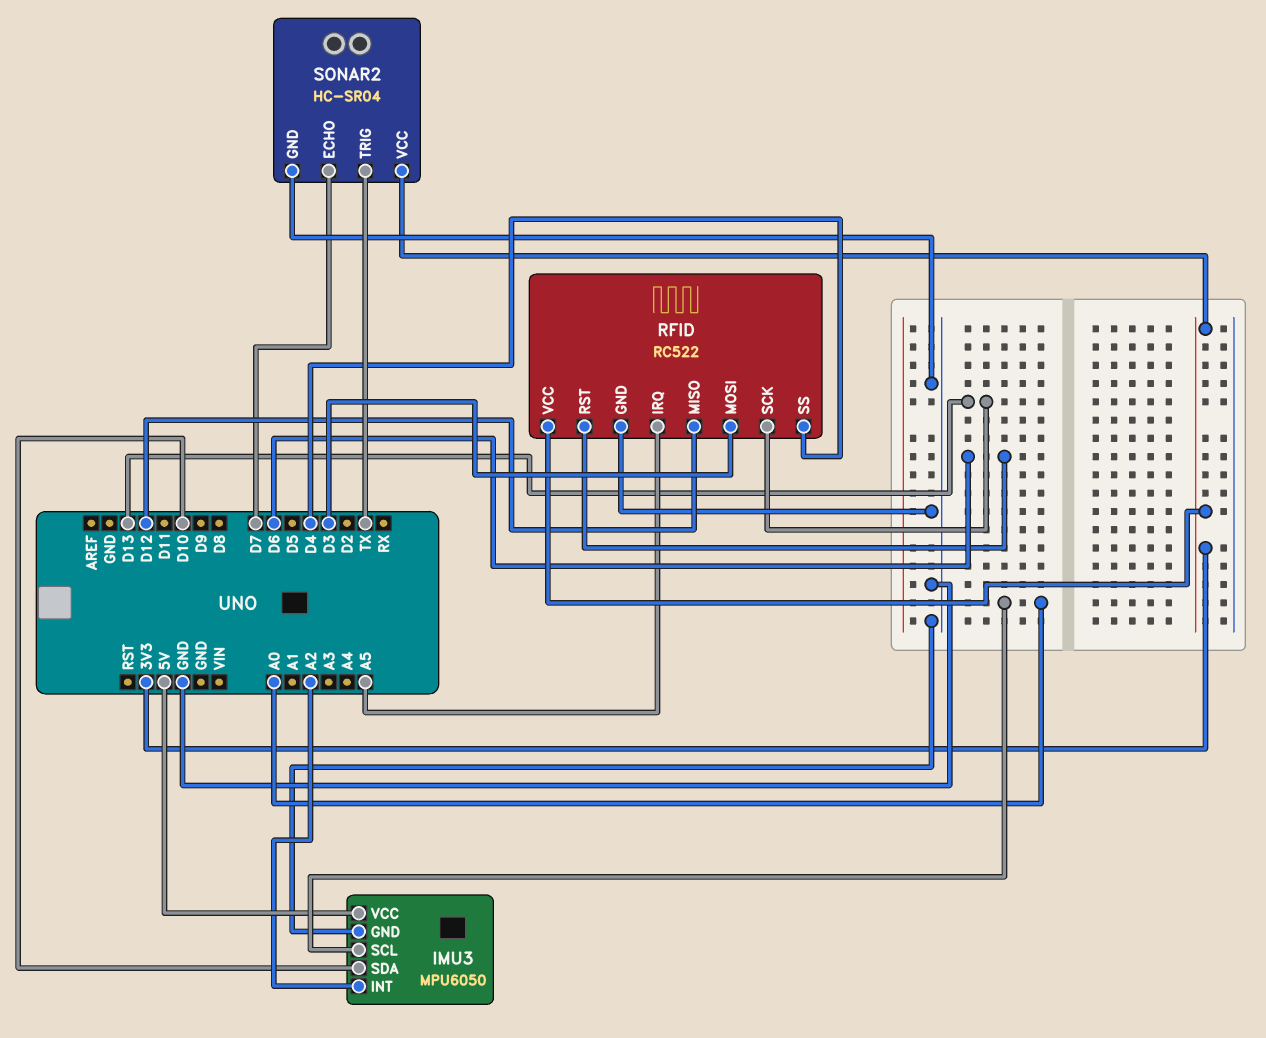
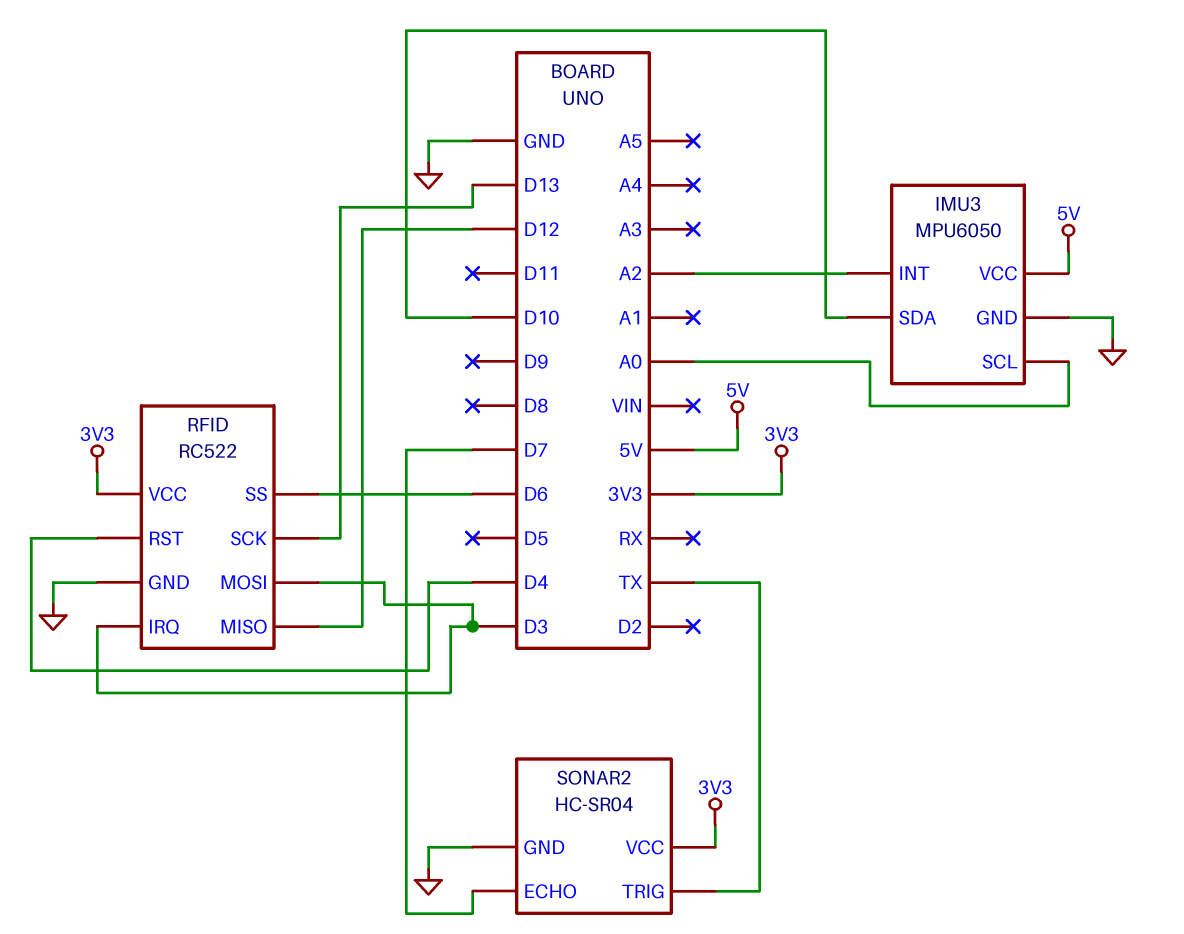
RFID pin IRQ: A5 -> D3
RFID pin RST: D6 -> D4
RFID pin SS: D4 -> D6

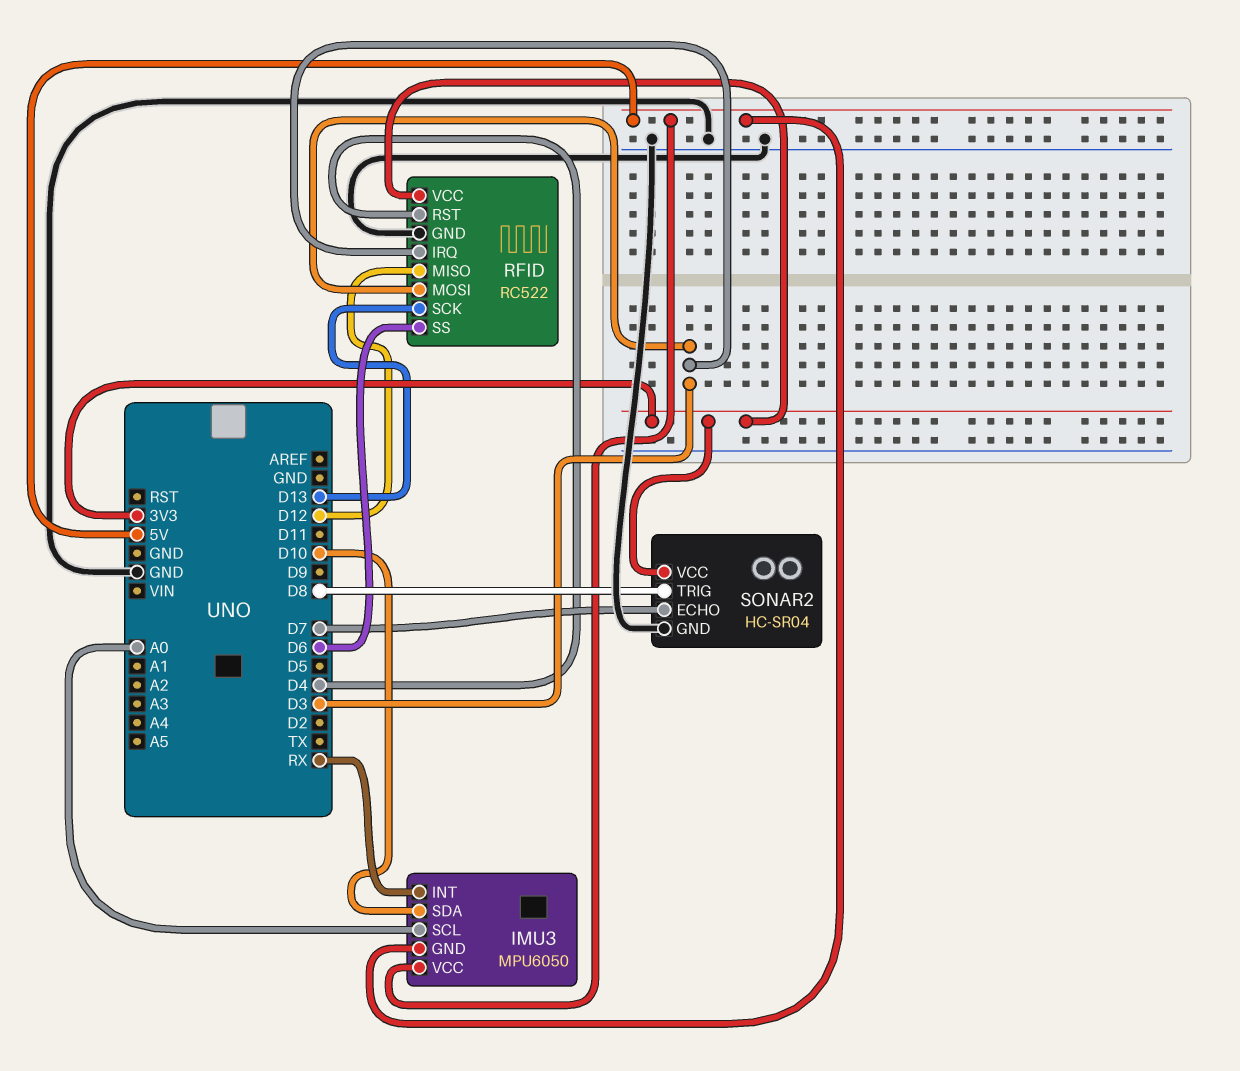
IMU3 pin GND: GND -> 5V
IMU3 pin INT: A2 -> RX
SONAR2 pin TRIG: TX -> D8

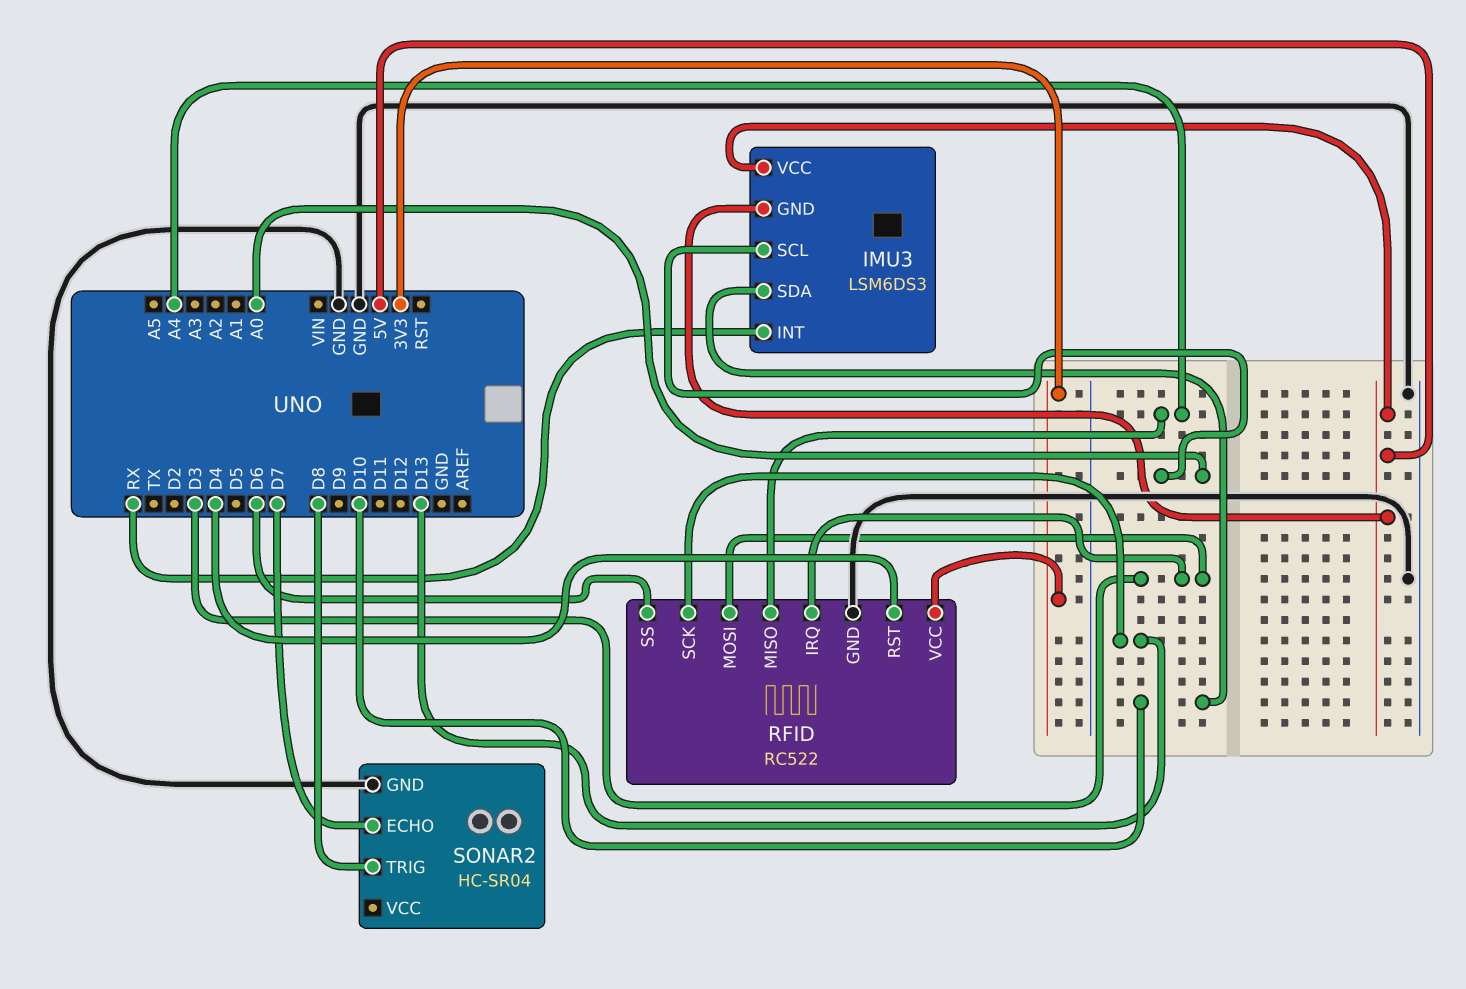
IMU3: MPU6050 -> LSM6DS3
RFID pin MISO: D12 -> A4
SONAR2 pin VCC: 3V3 -> none

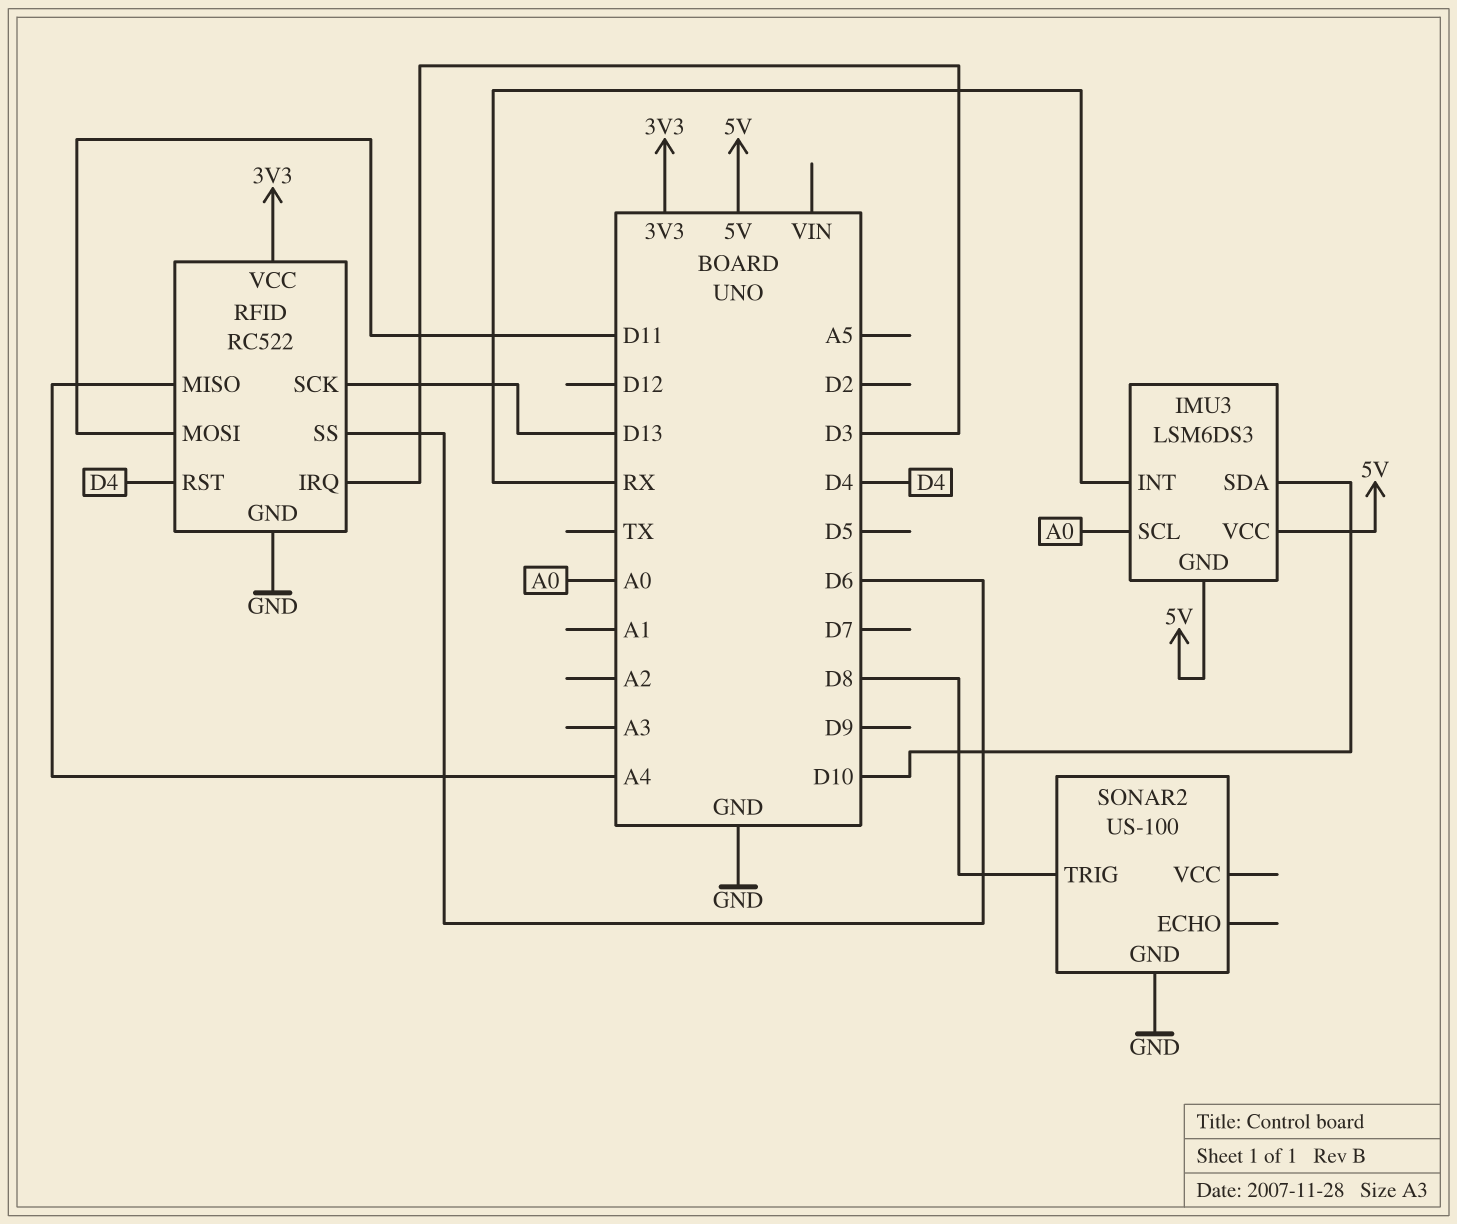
RFID pin MOSI: D3 -> D11
SONAR2: HC-SR04 -> US-100
SONAR2 pin ECHO: D7 -> none

